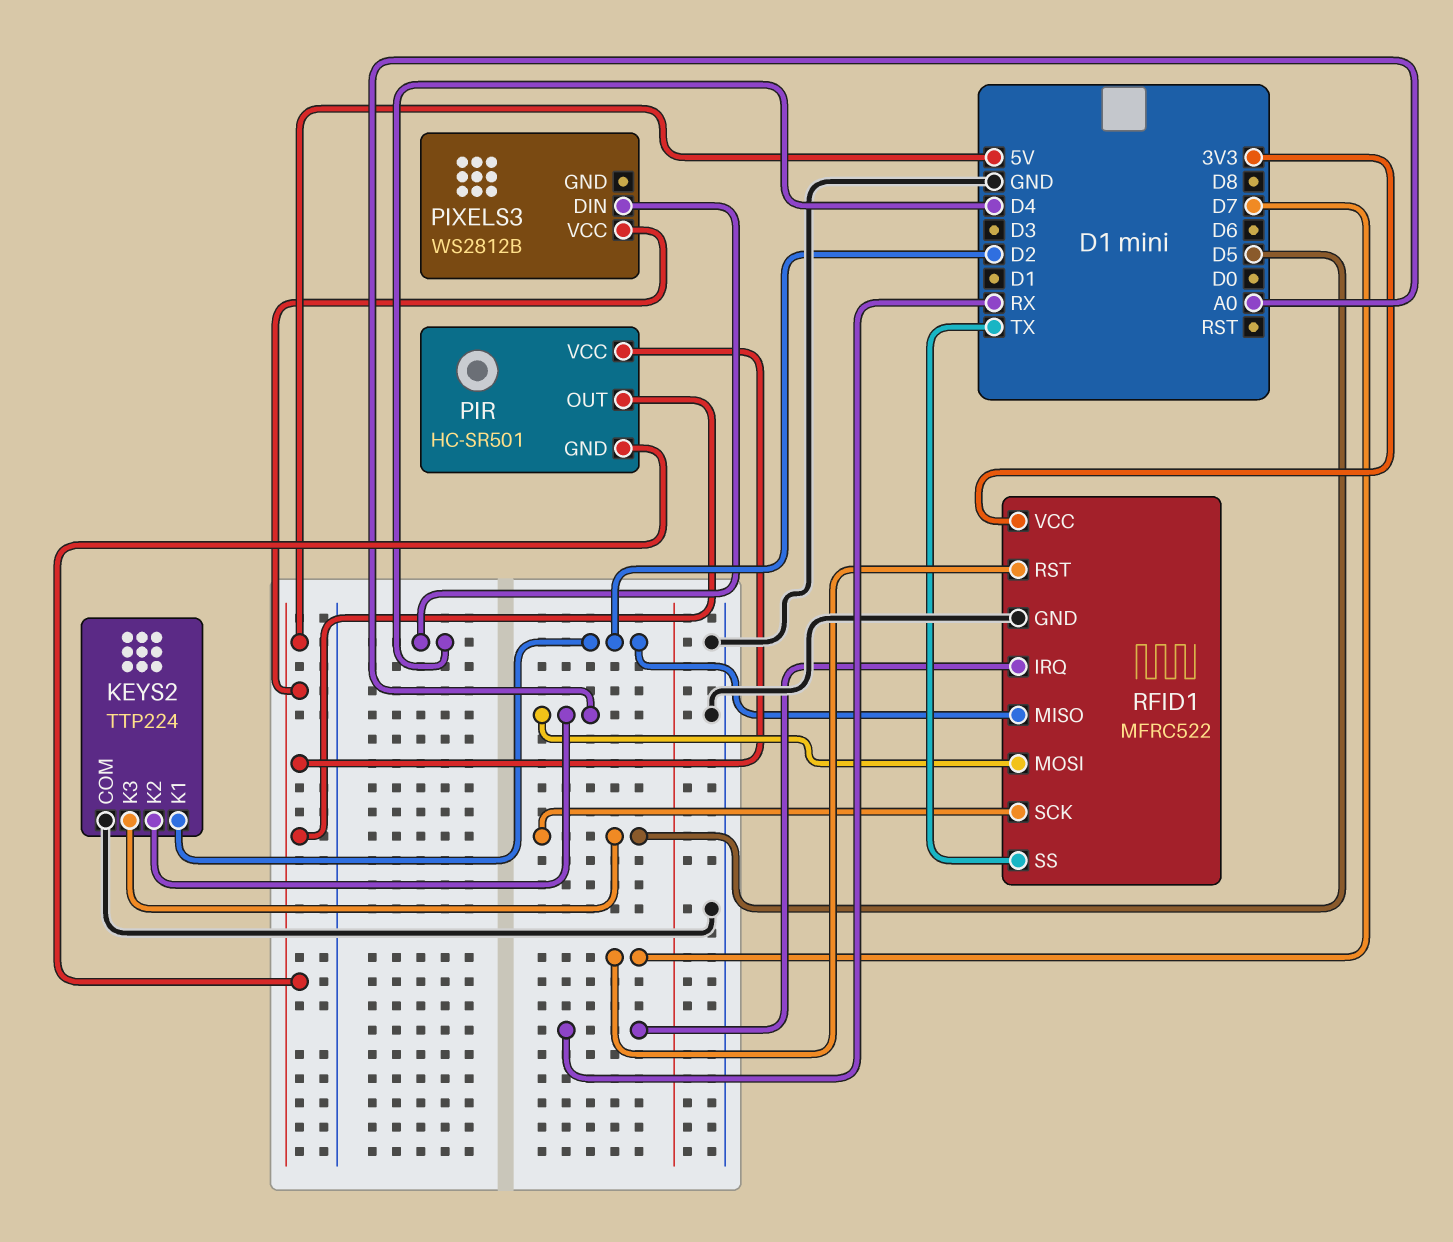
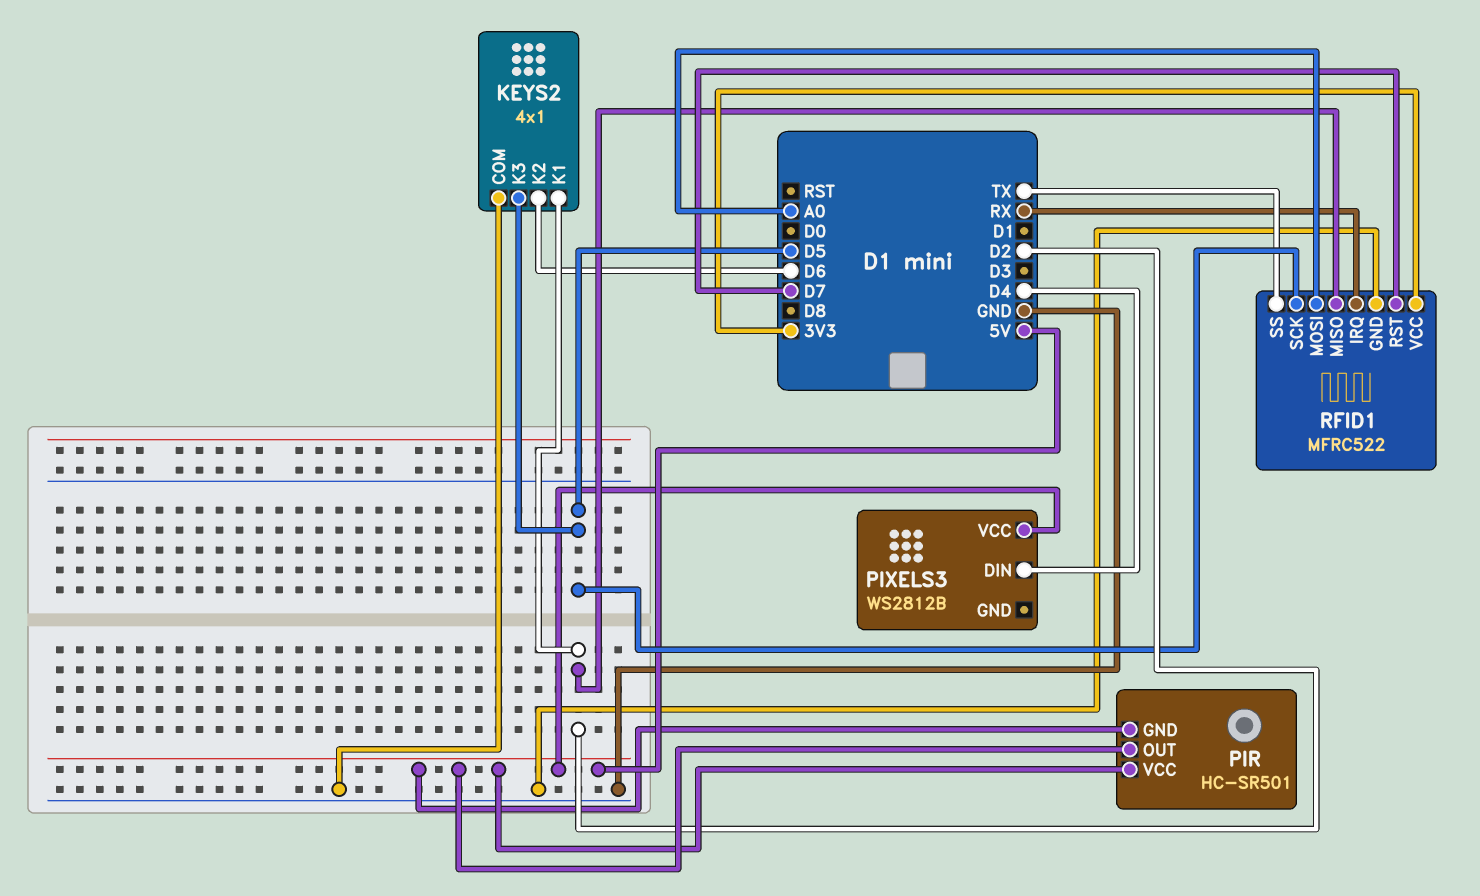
KEYS2: TTP224 -> 4x1
KEYS2 pin K2: A0 -> D6

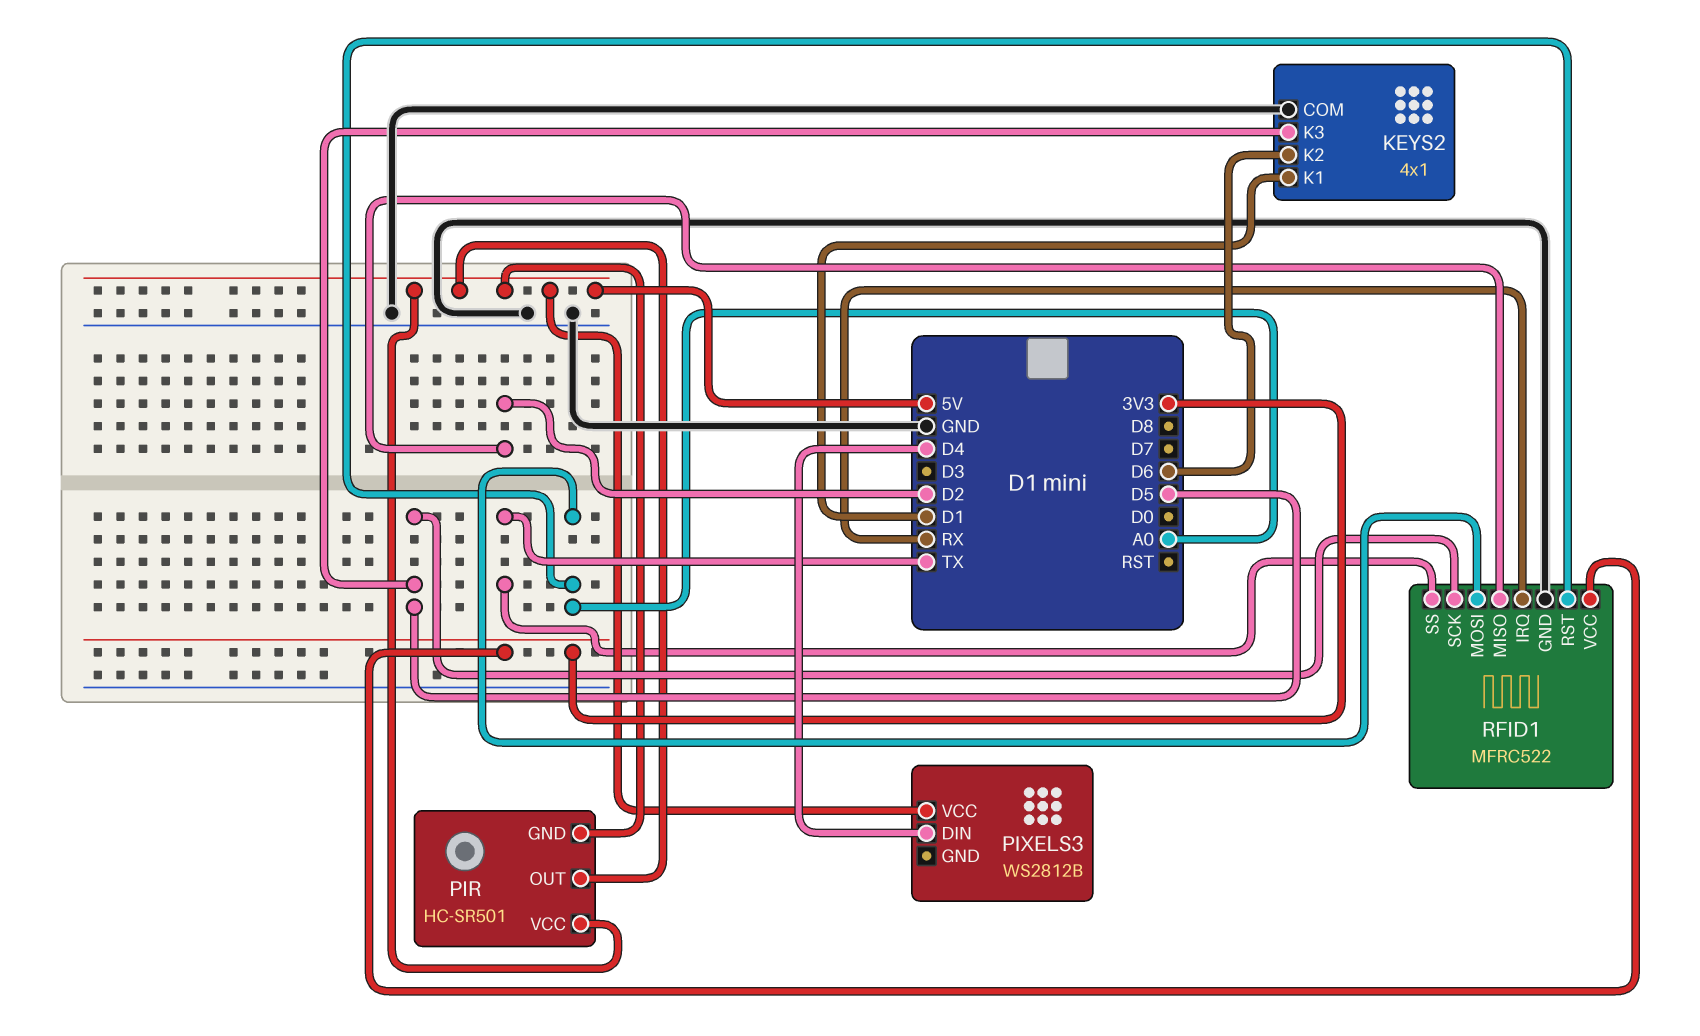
KEYS2 pin K1: D2 -> D1
RFID1 pin RST: D7 -> A0

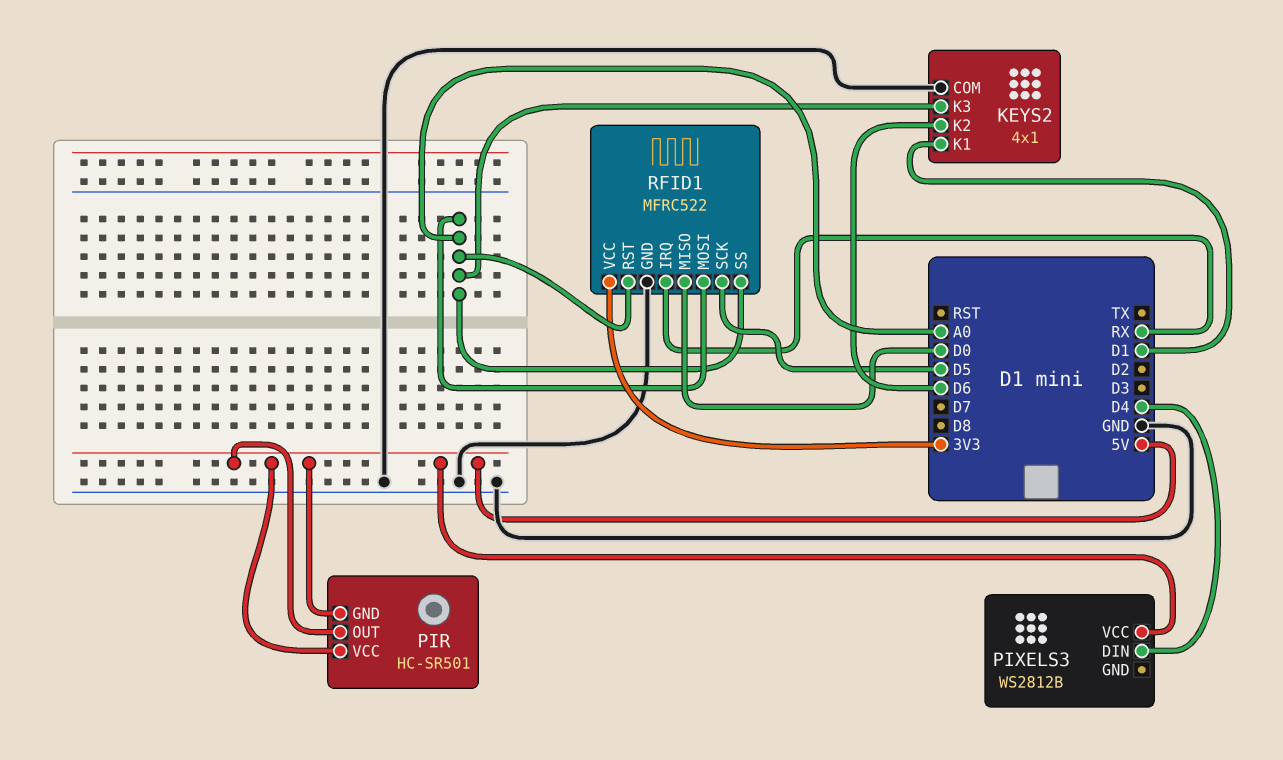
KEYS2 pin K3: D5 -> A0
RFID1 pin MISO: D2 -> D0
RFID1 pin SS: TX -> A0

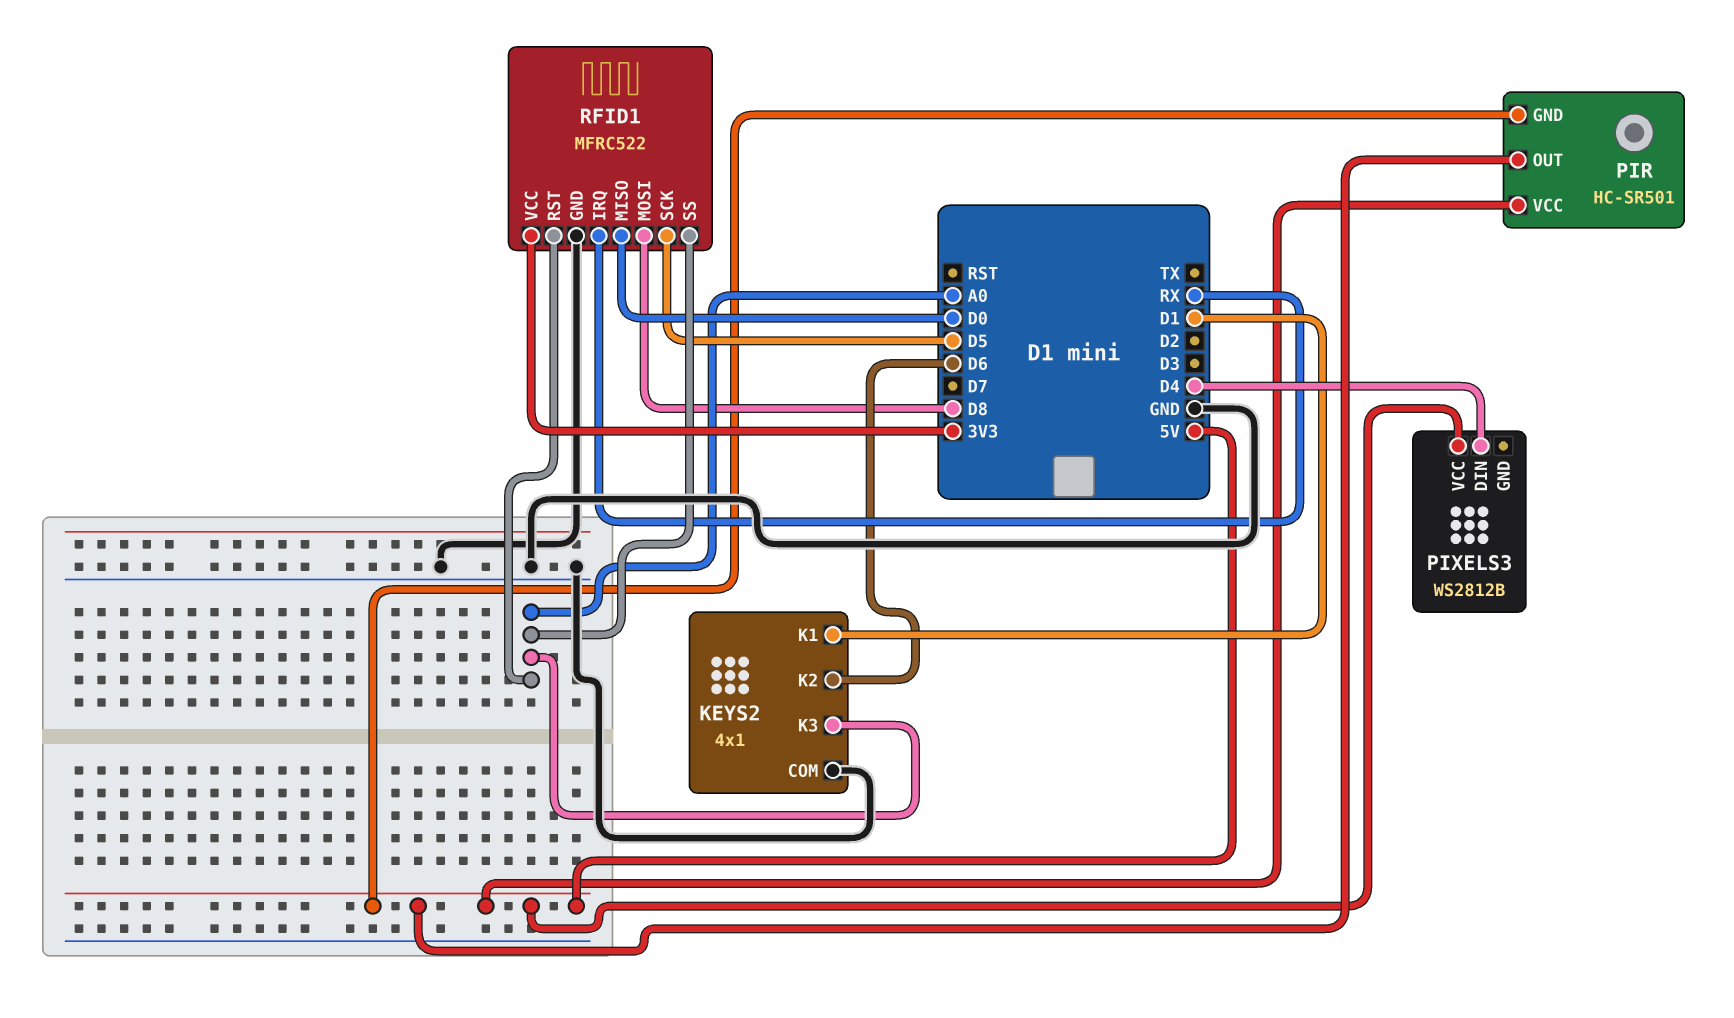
RFID1 pin MOSI: A0 -> D8

